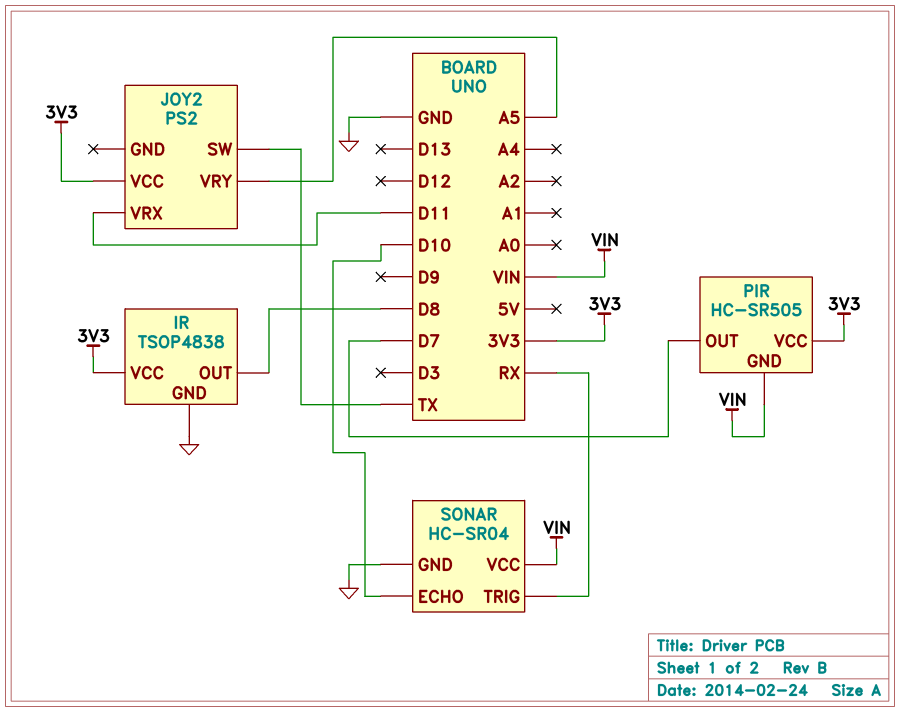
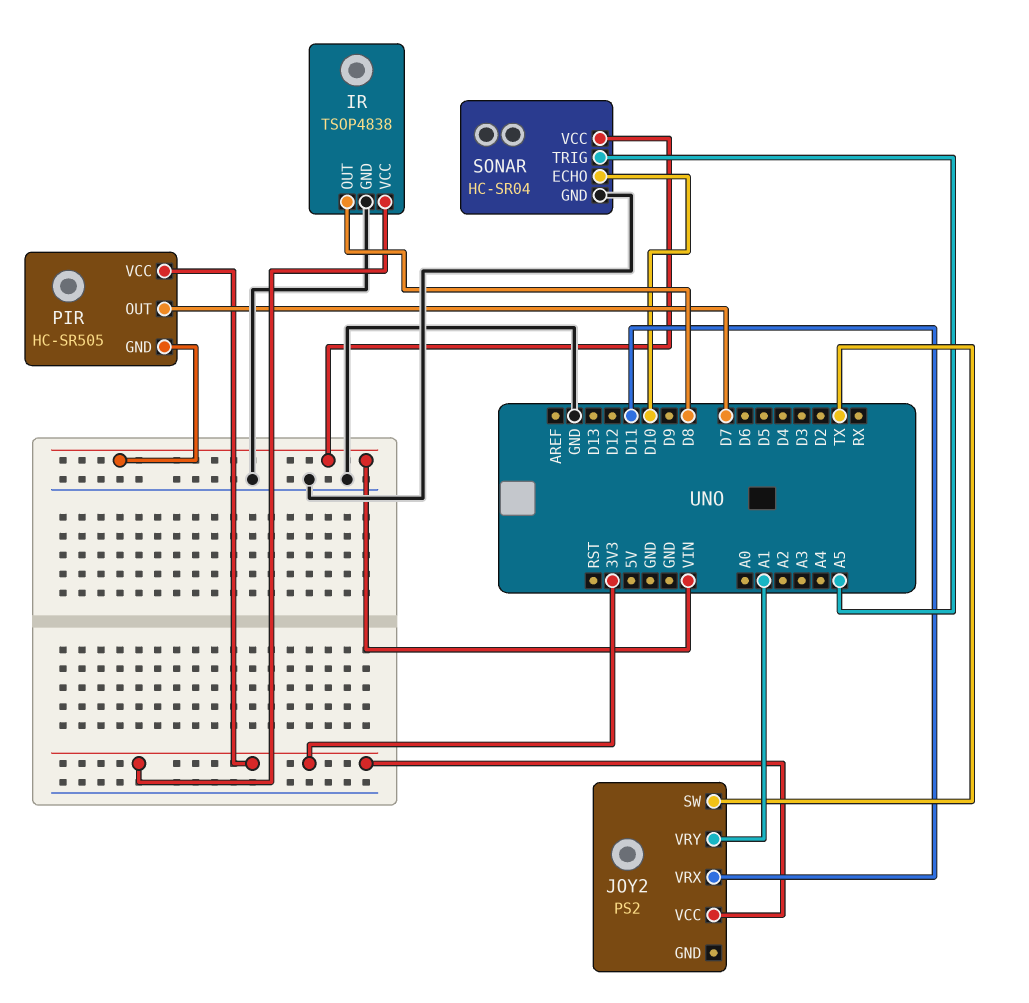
JOY2 pin VRY: A5 -> A1
SONAR pin TRIG: RX -> A5

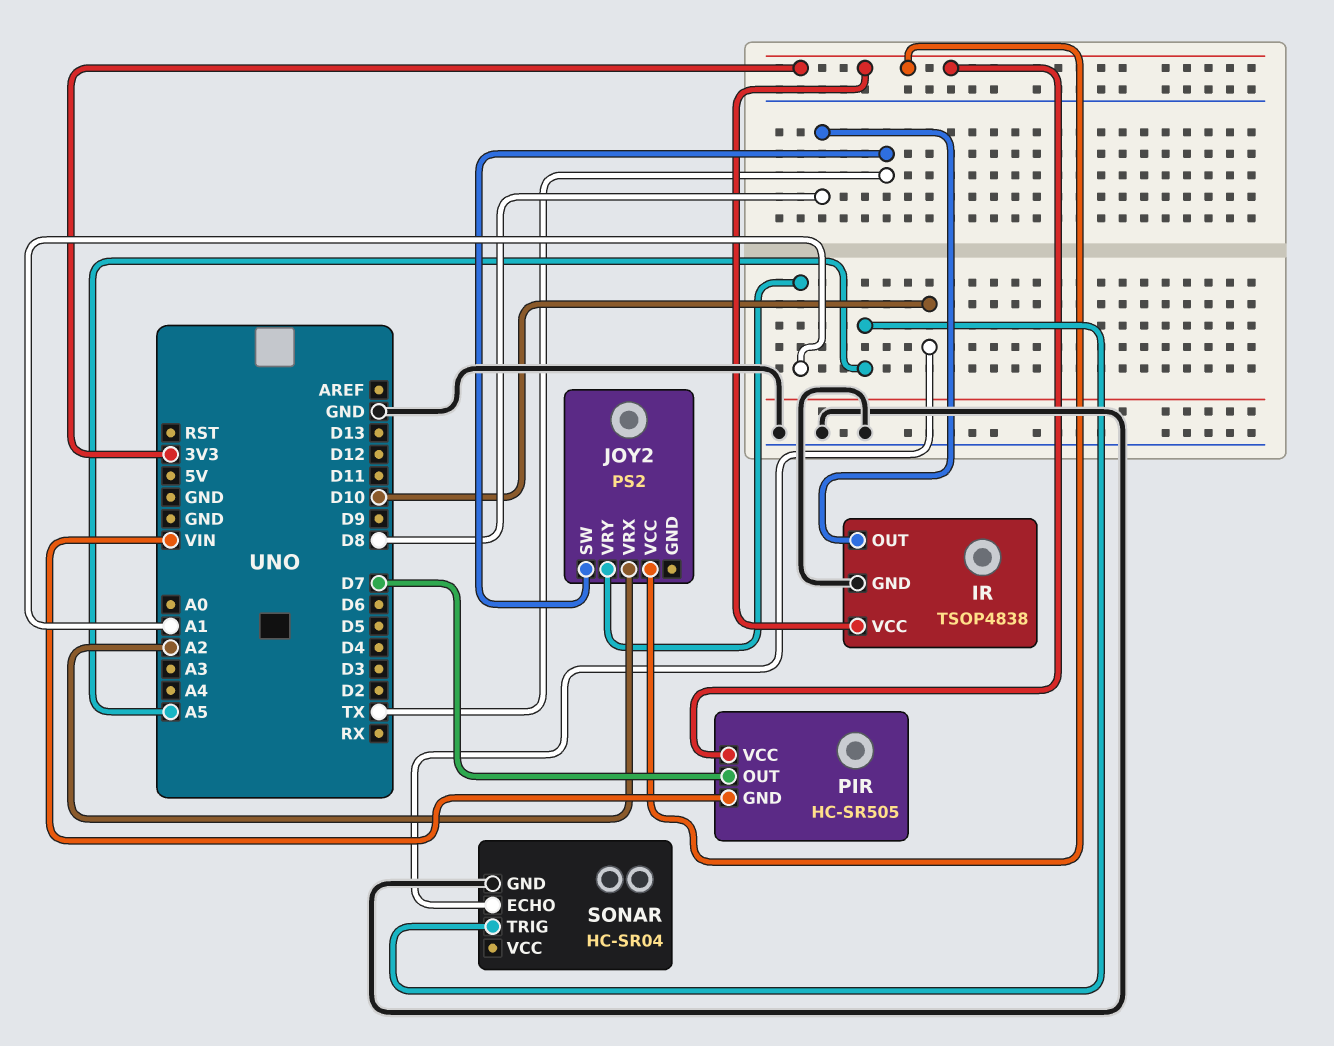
JOY2 pin VRX: D11 -> A2
SONAR pin VCC: VIN -> none

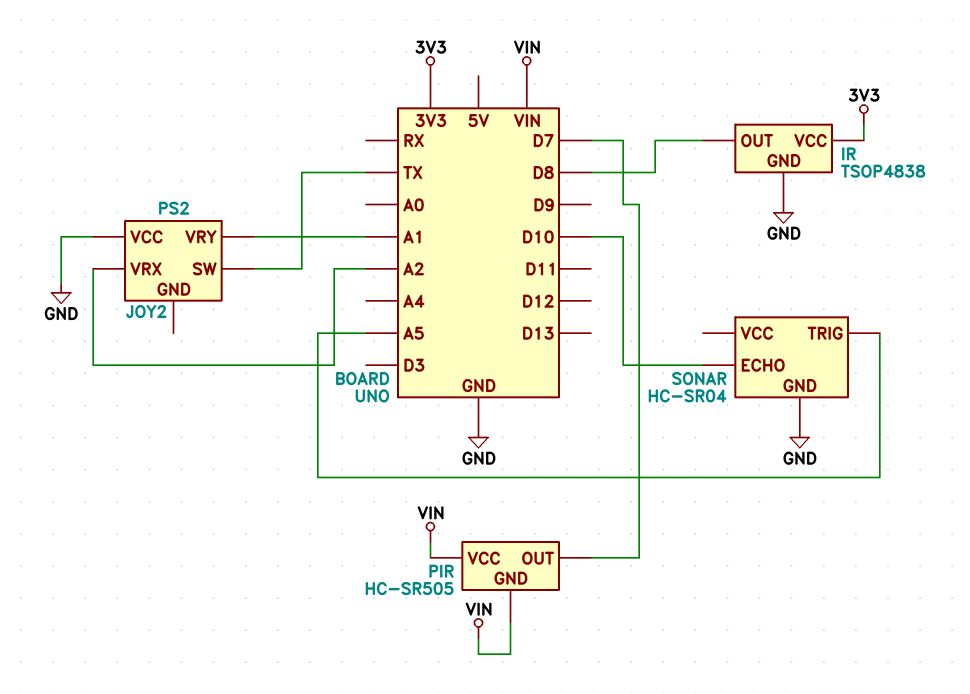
JOY2 pin VCC: 3V3 -> GND
PIR pin VCC: 3V3 -> VIN

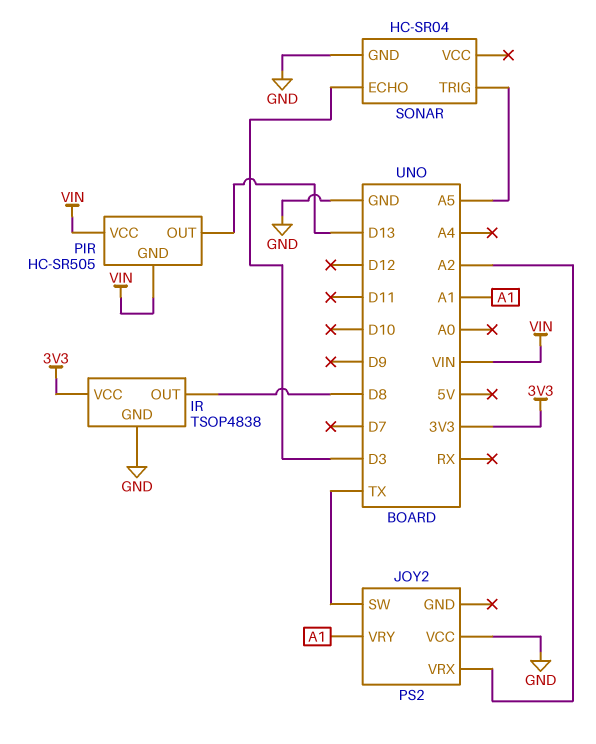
PIR pin OUT: D7 -> D13
SONAR pin ECHO: D10 -> D3

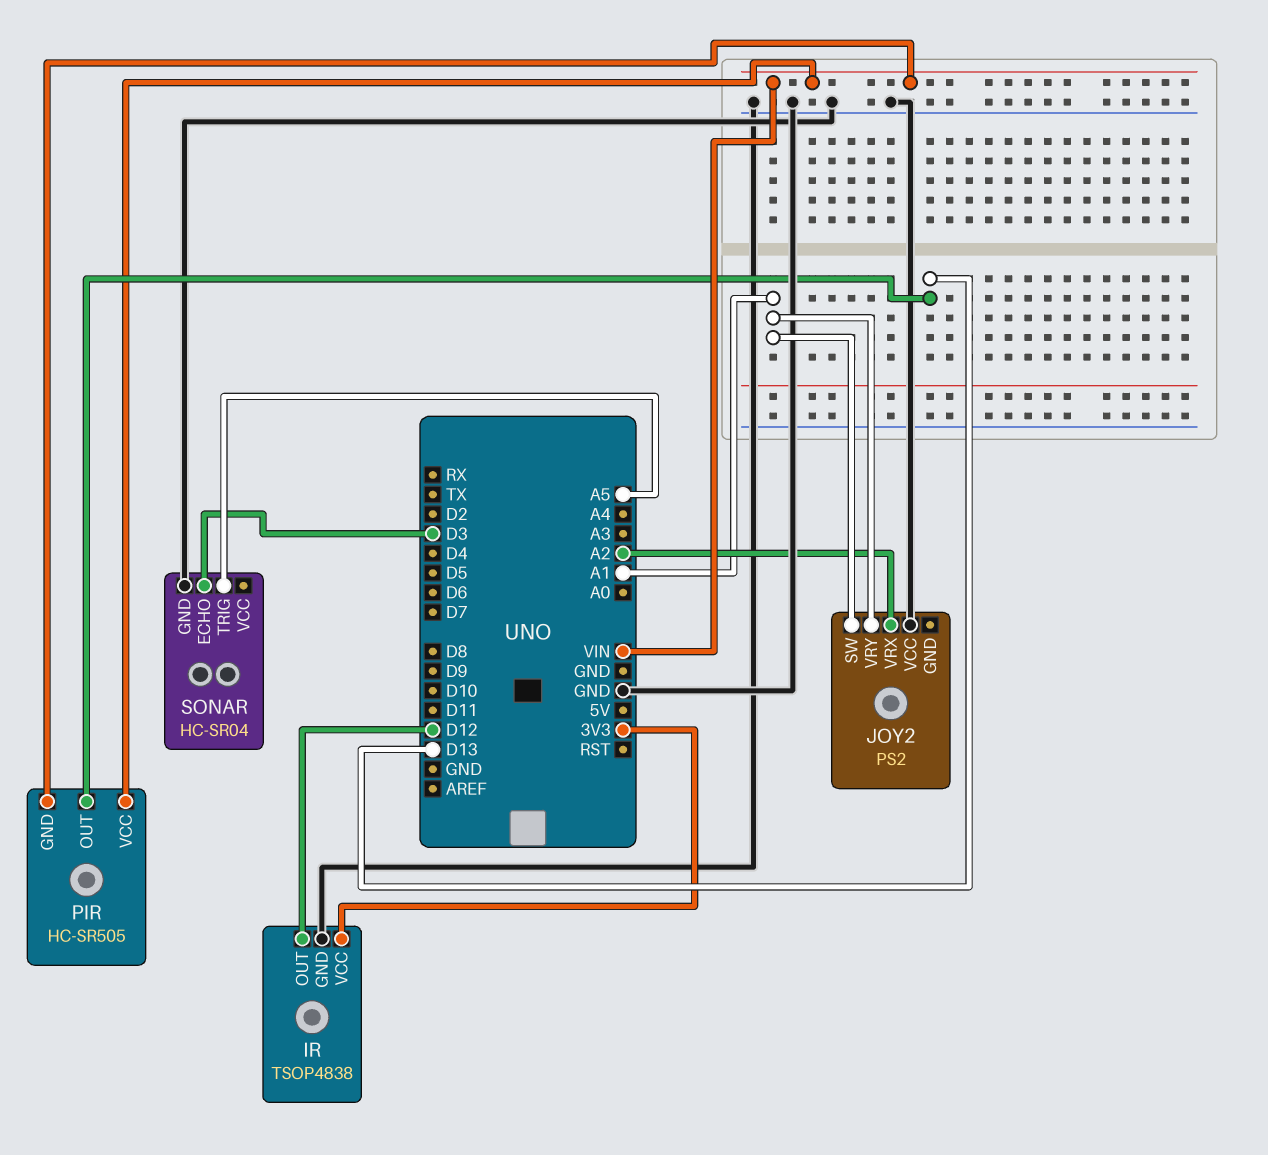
IR pin OUT: D8 -> D12
JOY2 pin SW: TX -> A1

